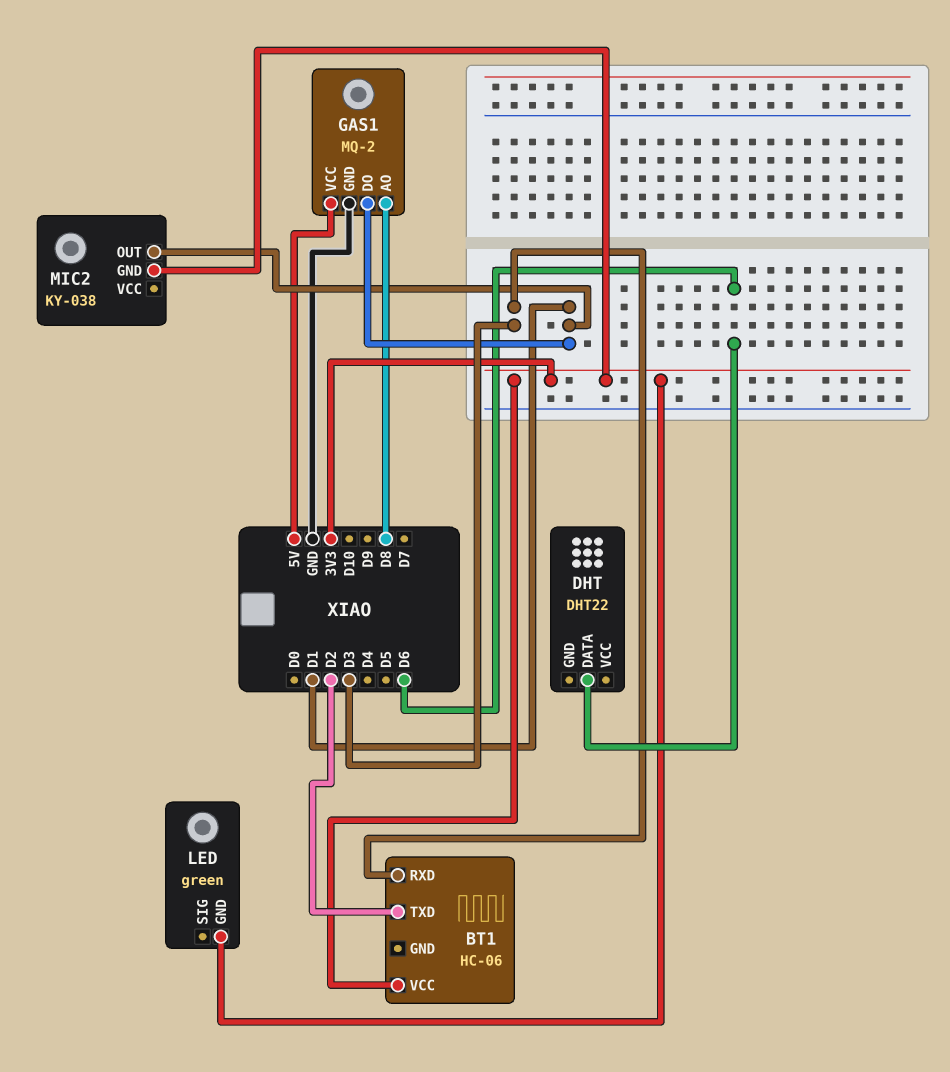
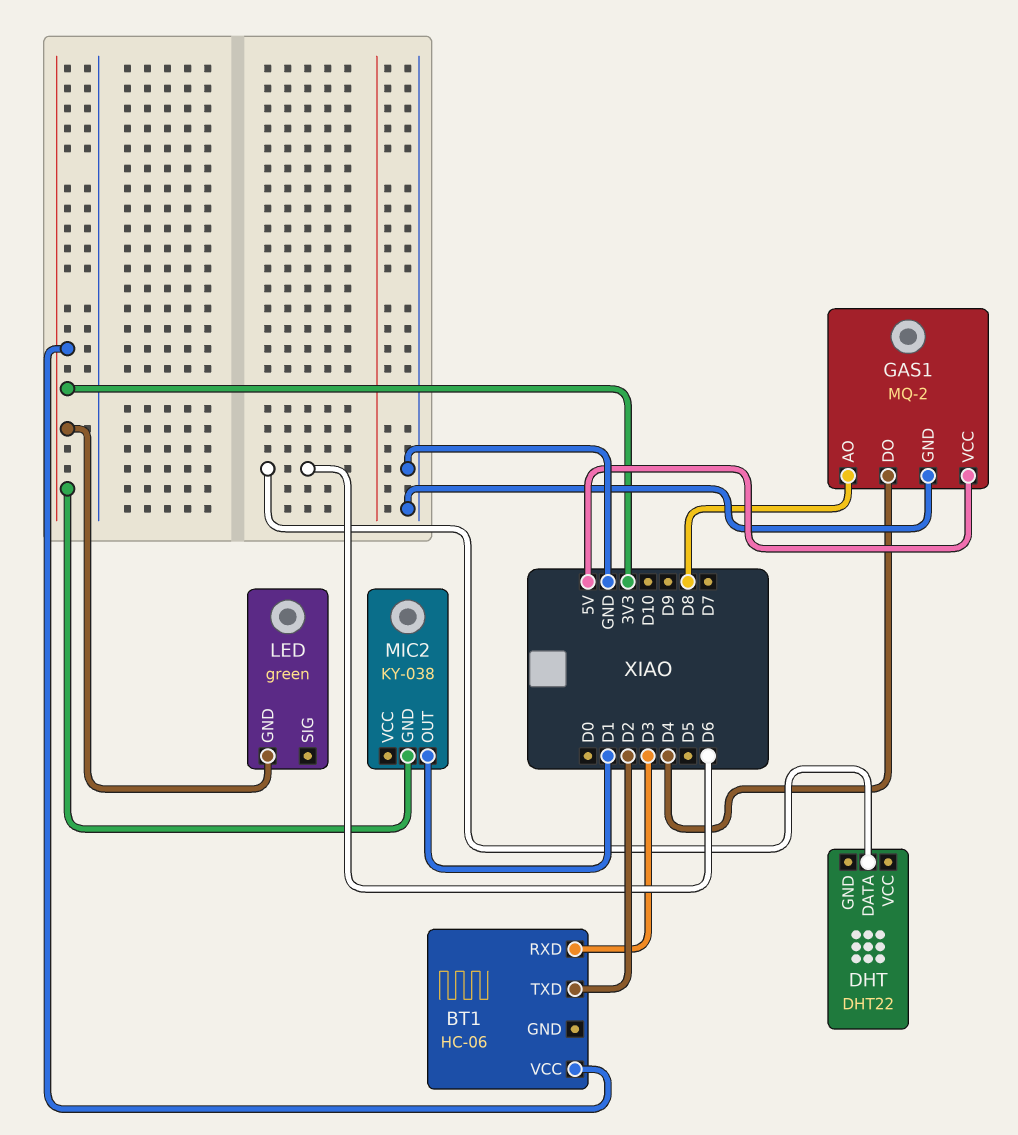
GAS1 pin DO: D1 -> D4

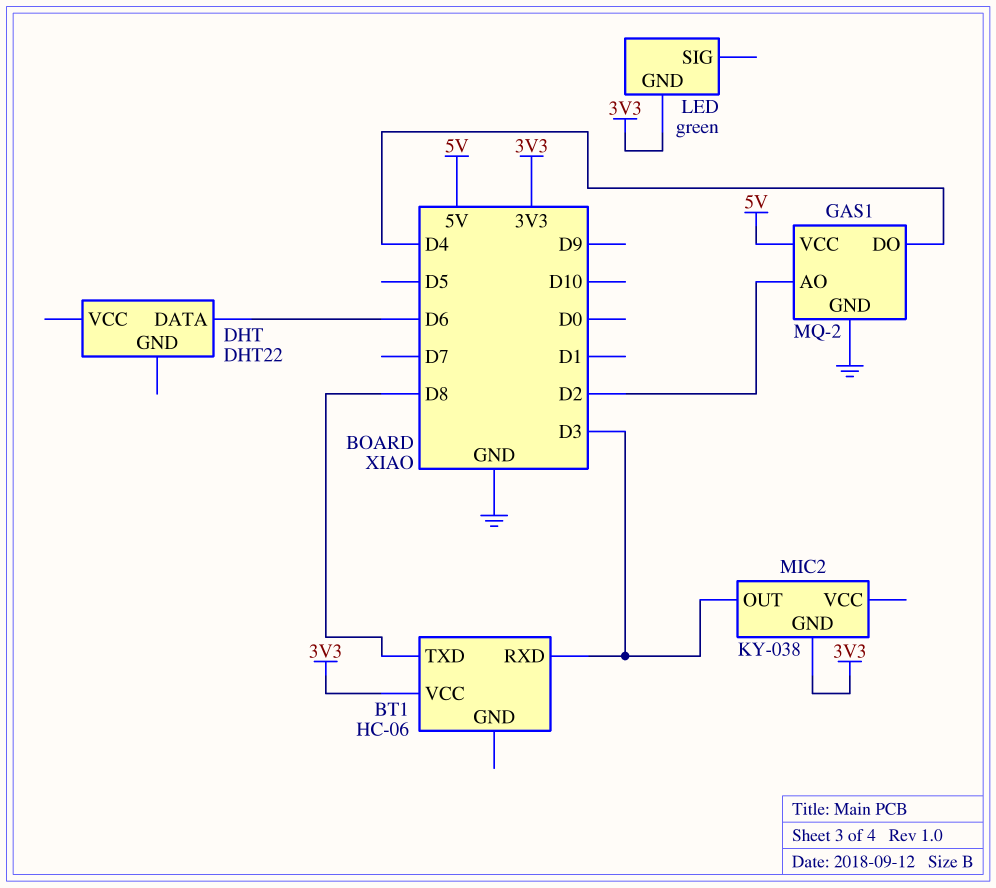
BT1 pin TXD: D2 -> D8
GAS1 pin AO: D8 -> D2
MIC2 pin OUT: D1 -> D3

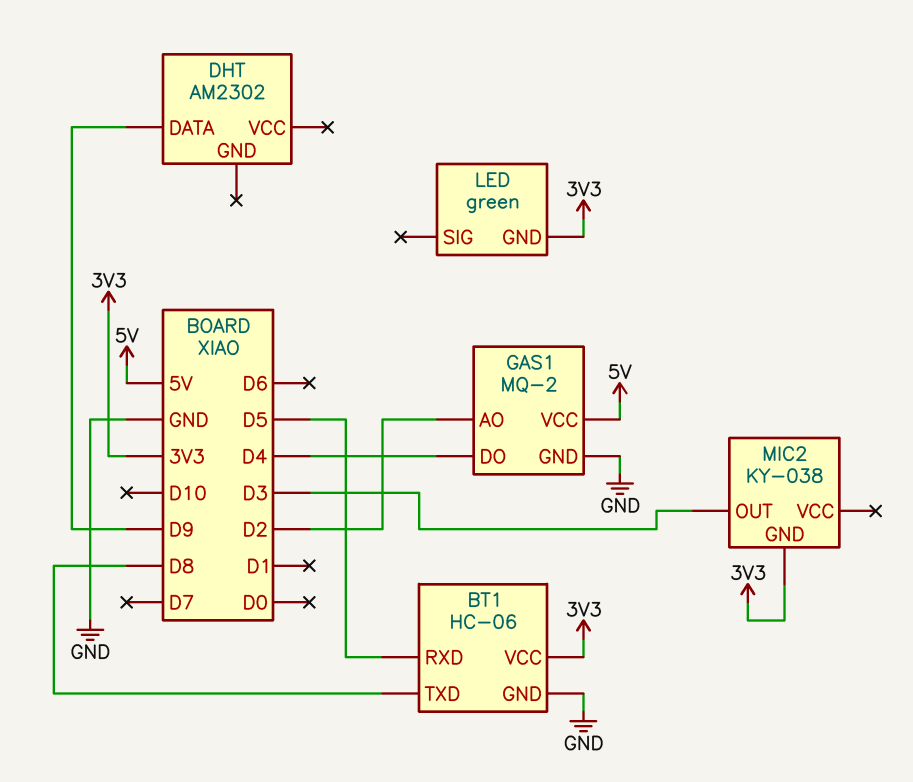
BT1 pin GND: none -> GND
BT1 pin RXD: D3 -> D5
DHT: DHT22 -> AM2302
DHT pin DATA: D6 -> D9

